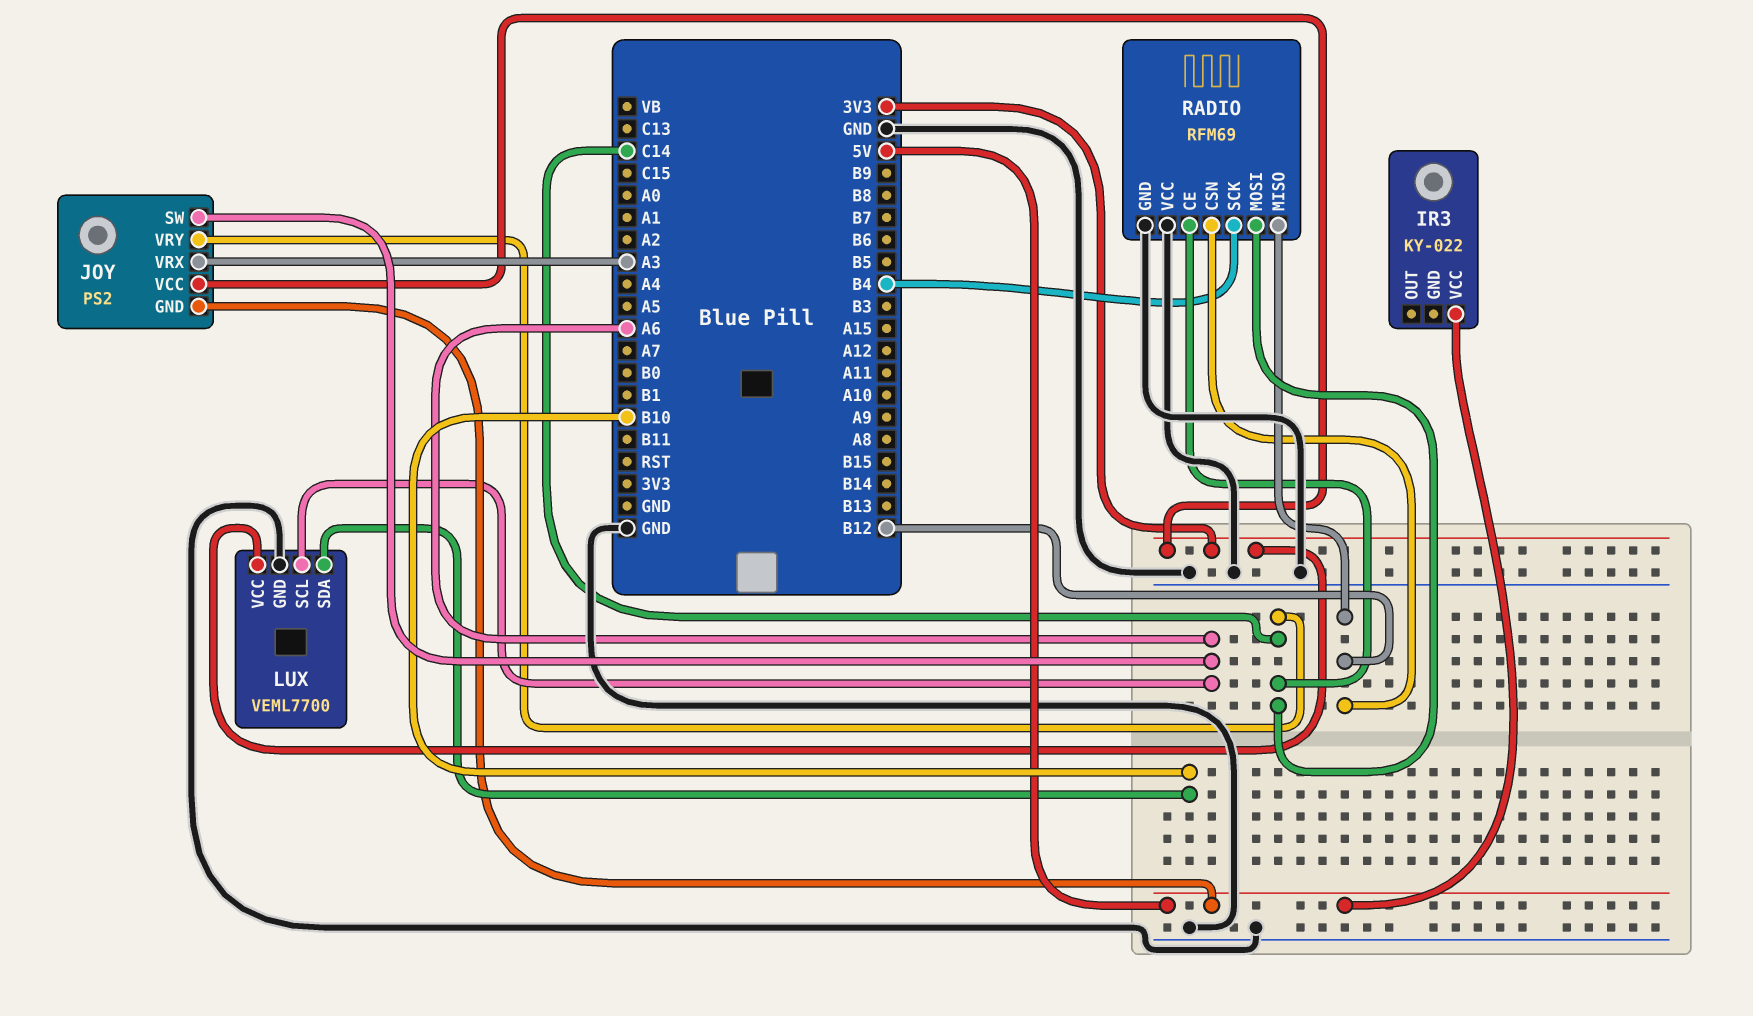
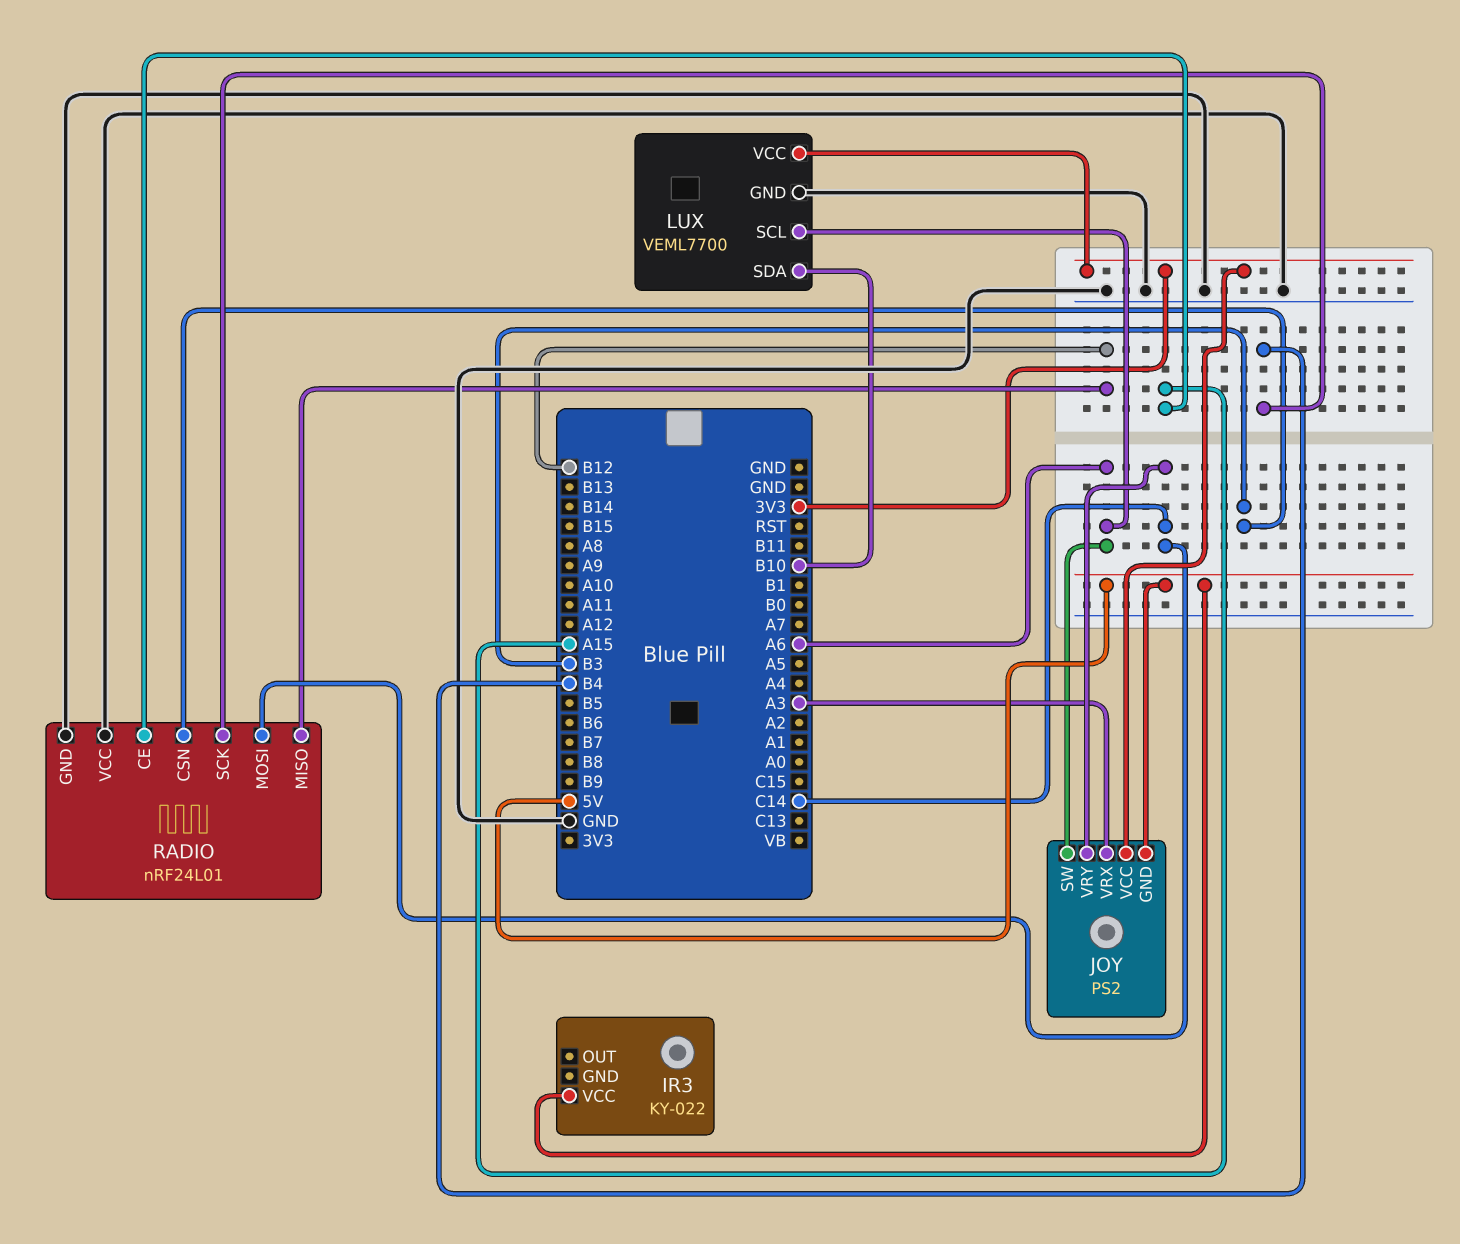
RADIO: RFM69 -> nRF24L01
RADIO pin CE: C14 -> A15
RADIO pin CSN: B12 -> B3

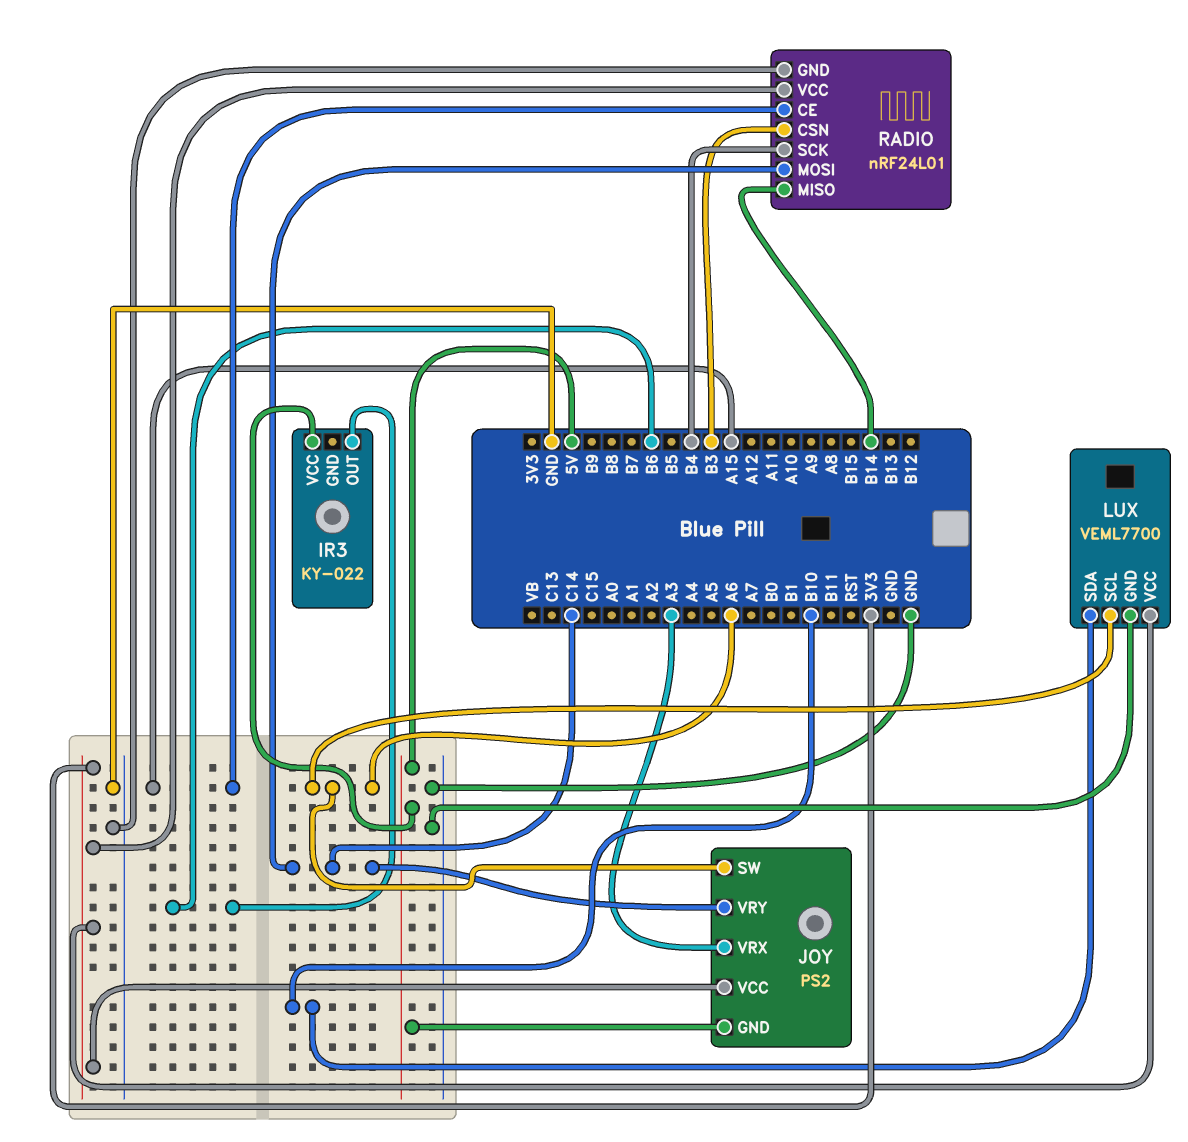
IR3 pin OUT: none -> B6
RADIO pin MISO: B12 -> B14
RADIO pin VCC: GND -> 3V3

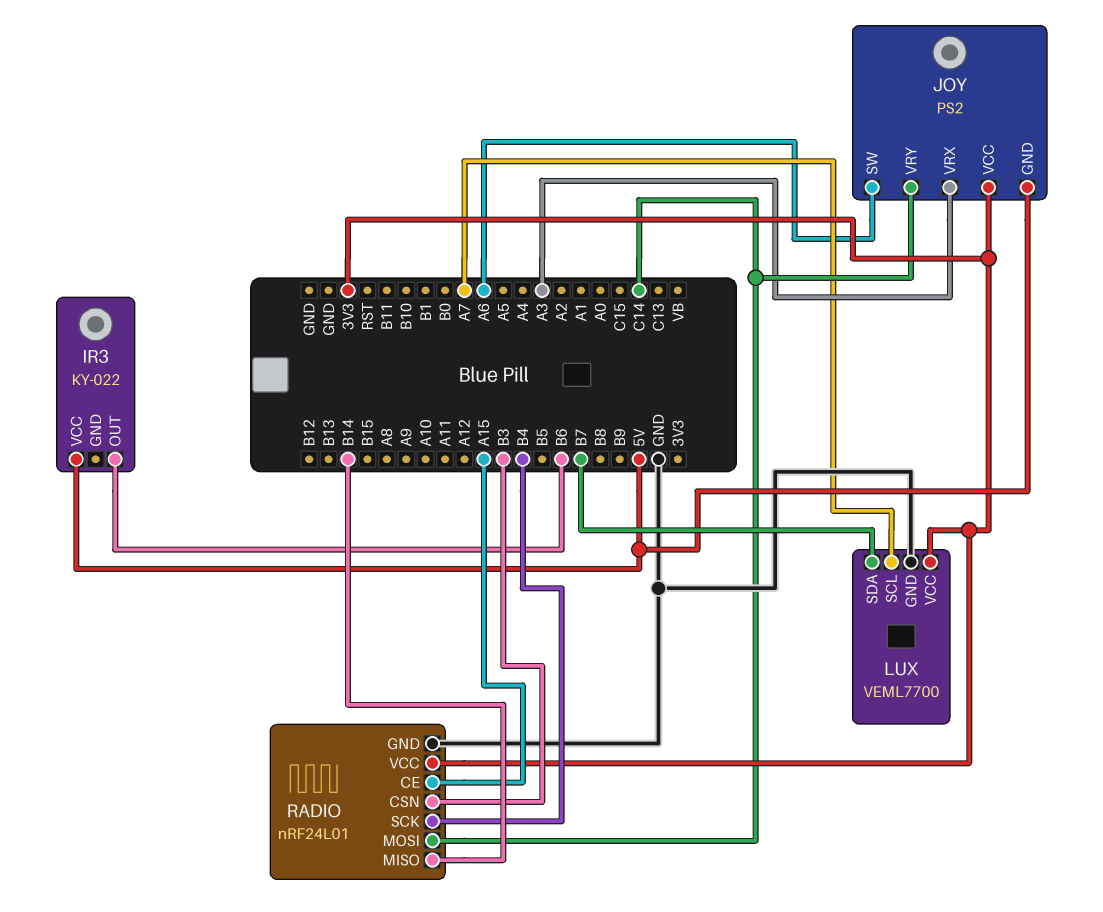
LUX pin SCL: A6 -> A7
LUX pin SDA: B10 -> B7

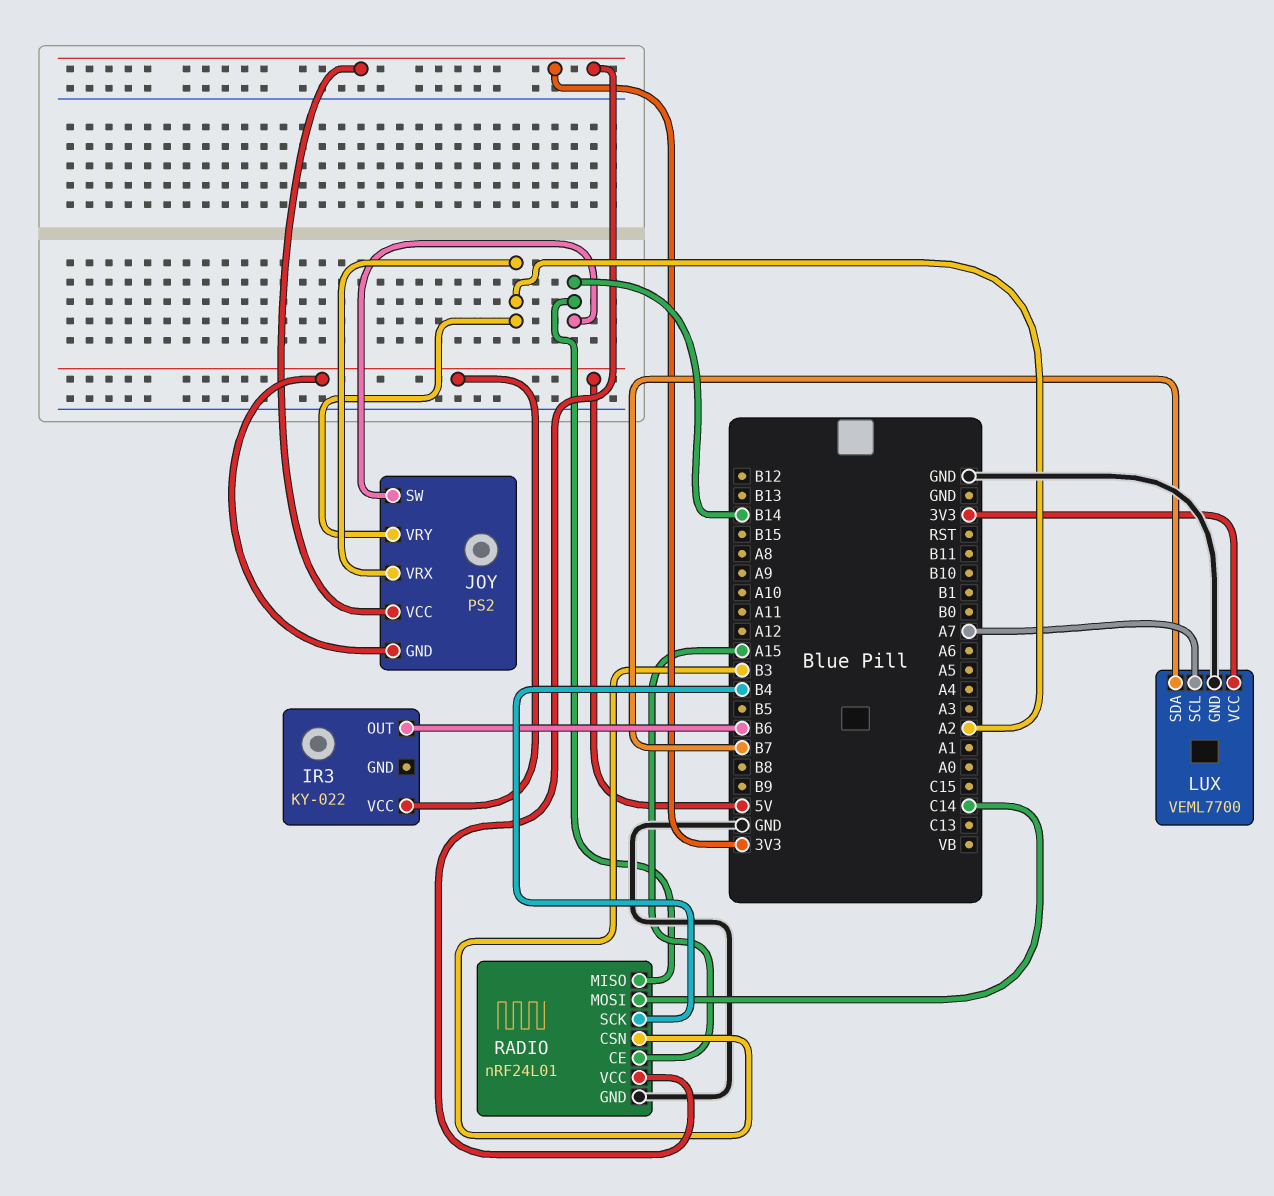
JOY pin SW: A6 -> B14
JOY pin VRX: A3 -> A2
JOY pin VRY: C14 -> A2

